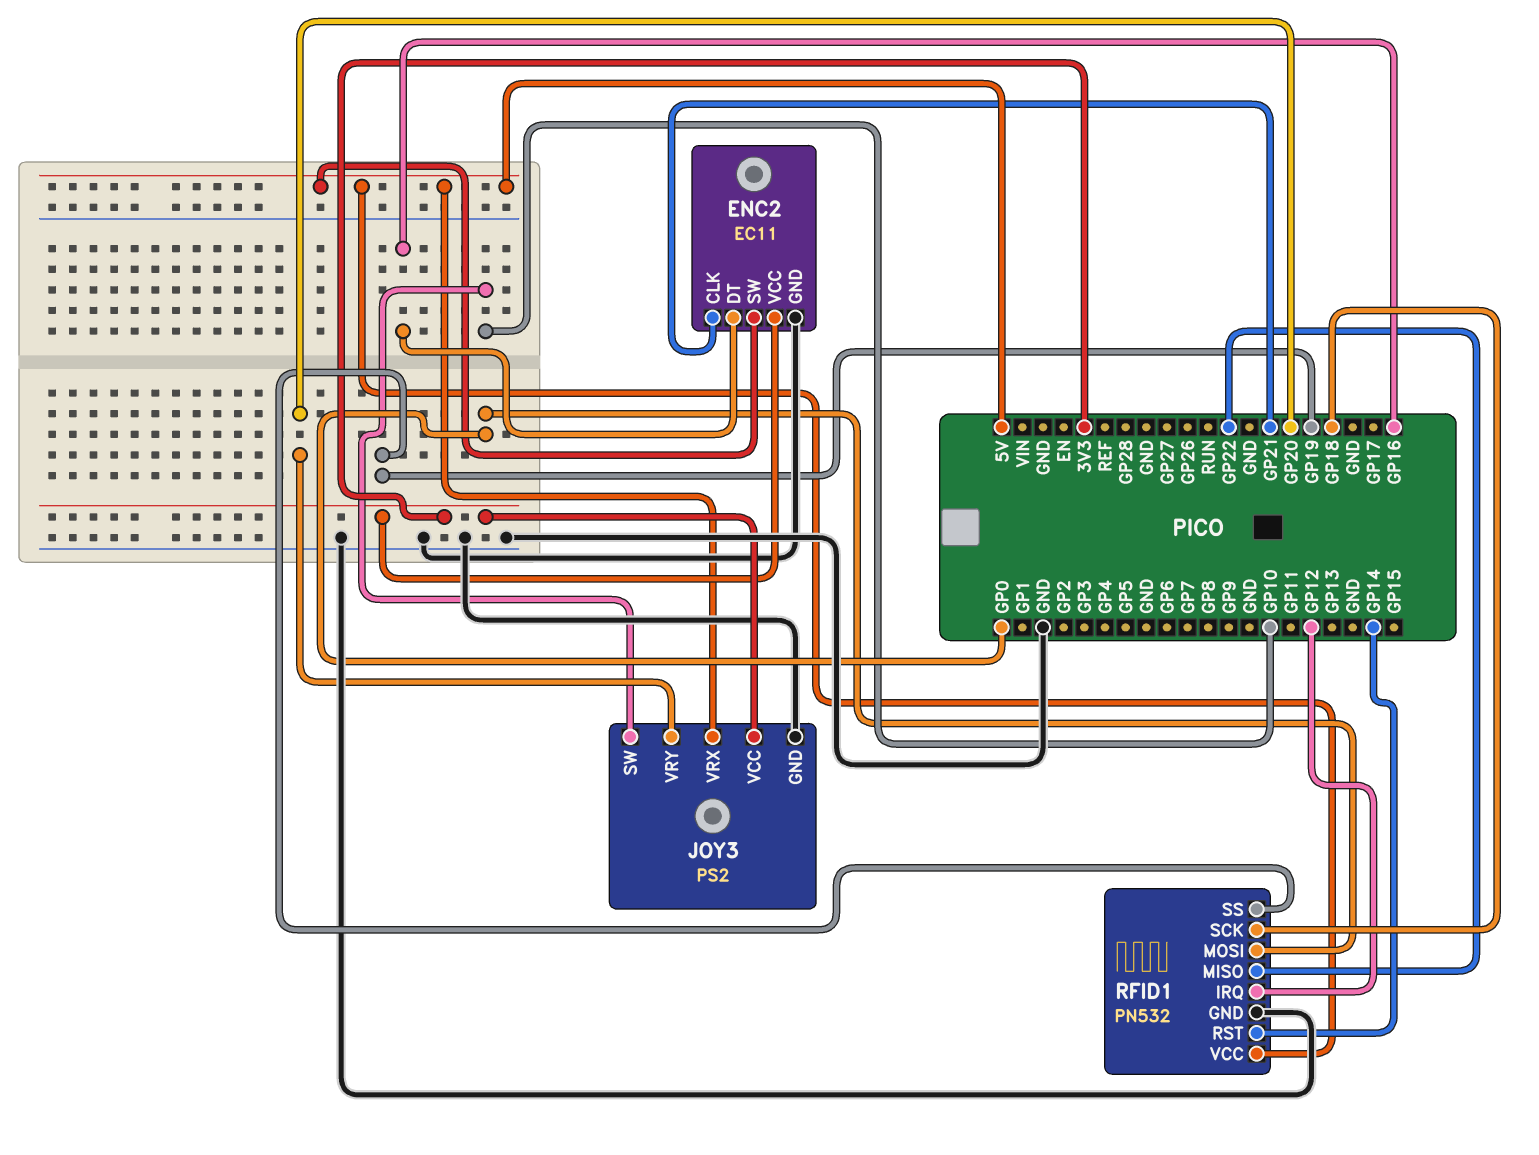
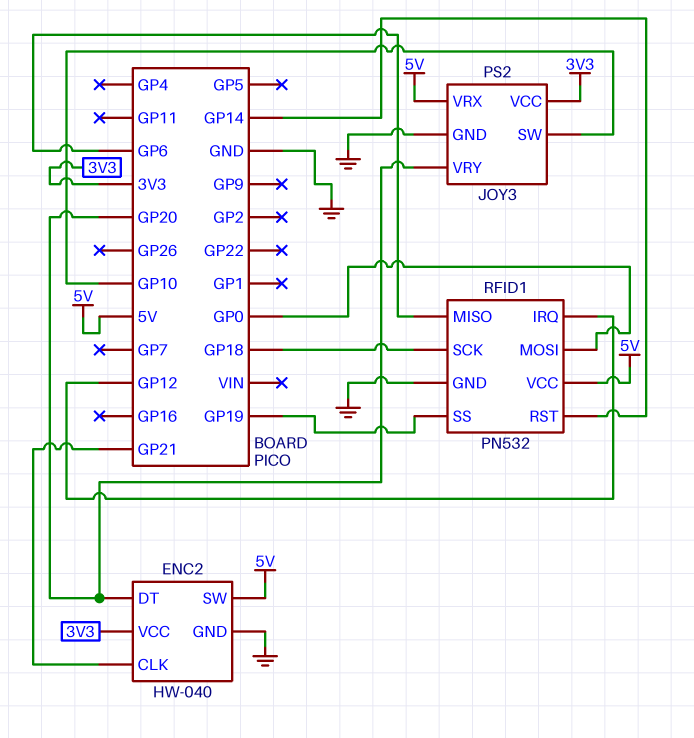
ENC2: EC11 -> HW-040
ENC2 pin DT: GP16 -> GP20
RFID1 pin MISO: GP22 -> GP6

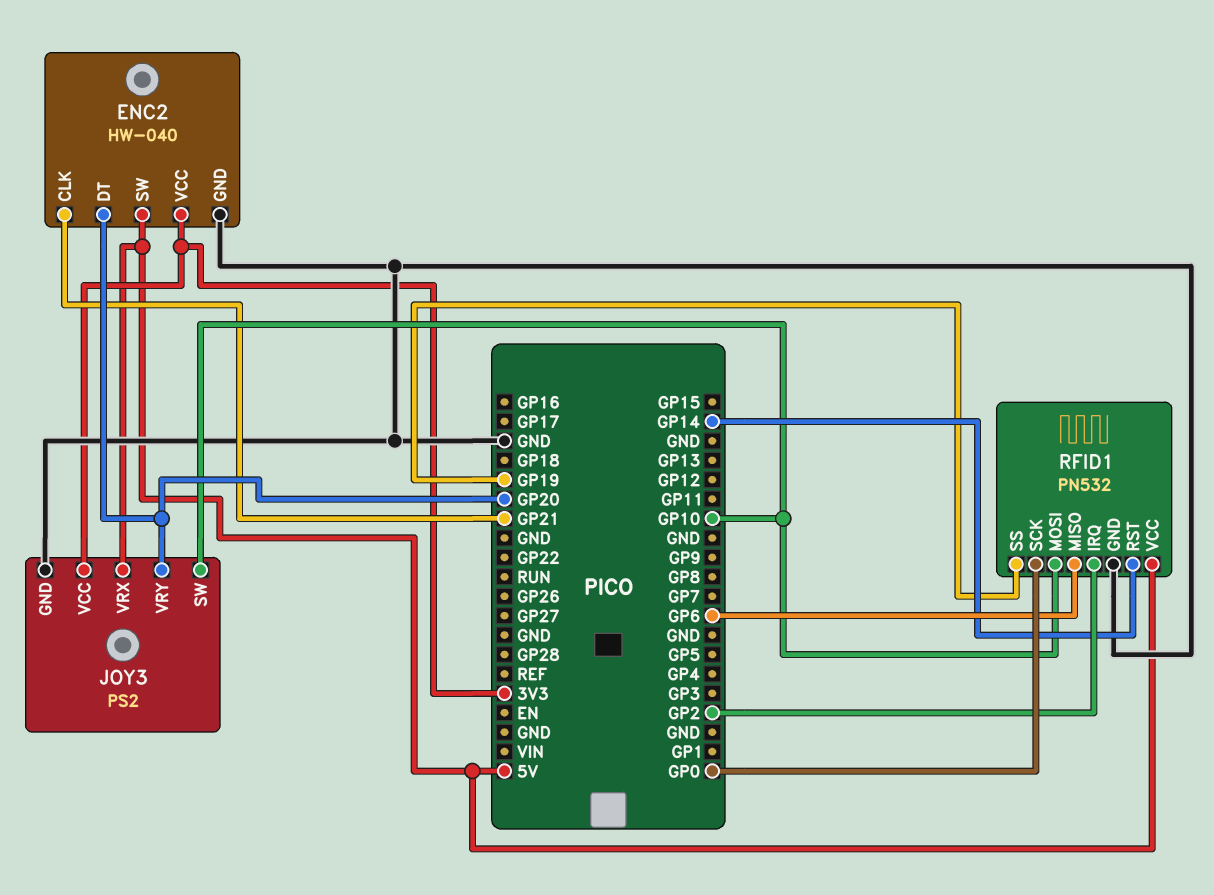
RFID1 pin IRQ: GP12 -> GP2
RFID1 pin MOSI: GP0 -> GP10
RFID1 pin SCK: GP18 -> GP0

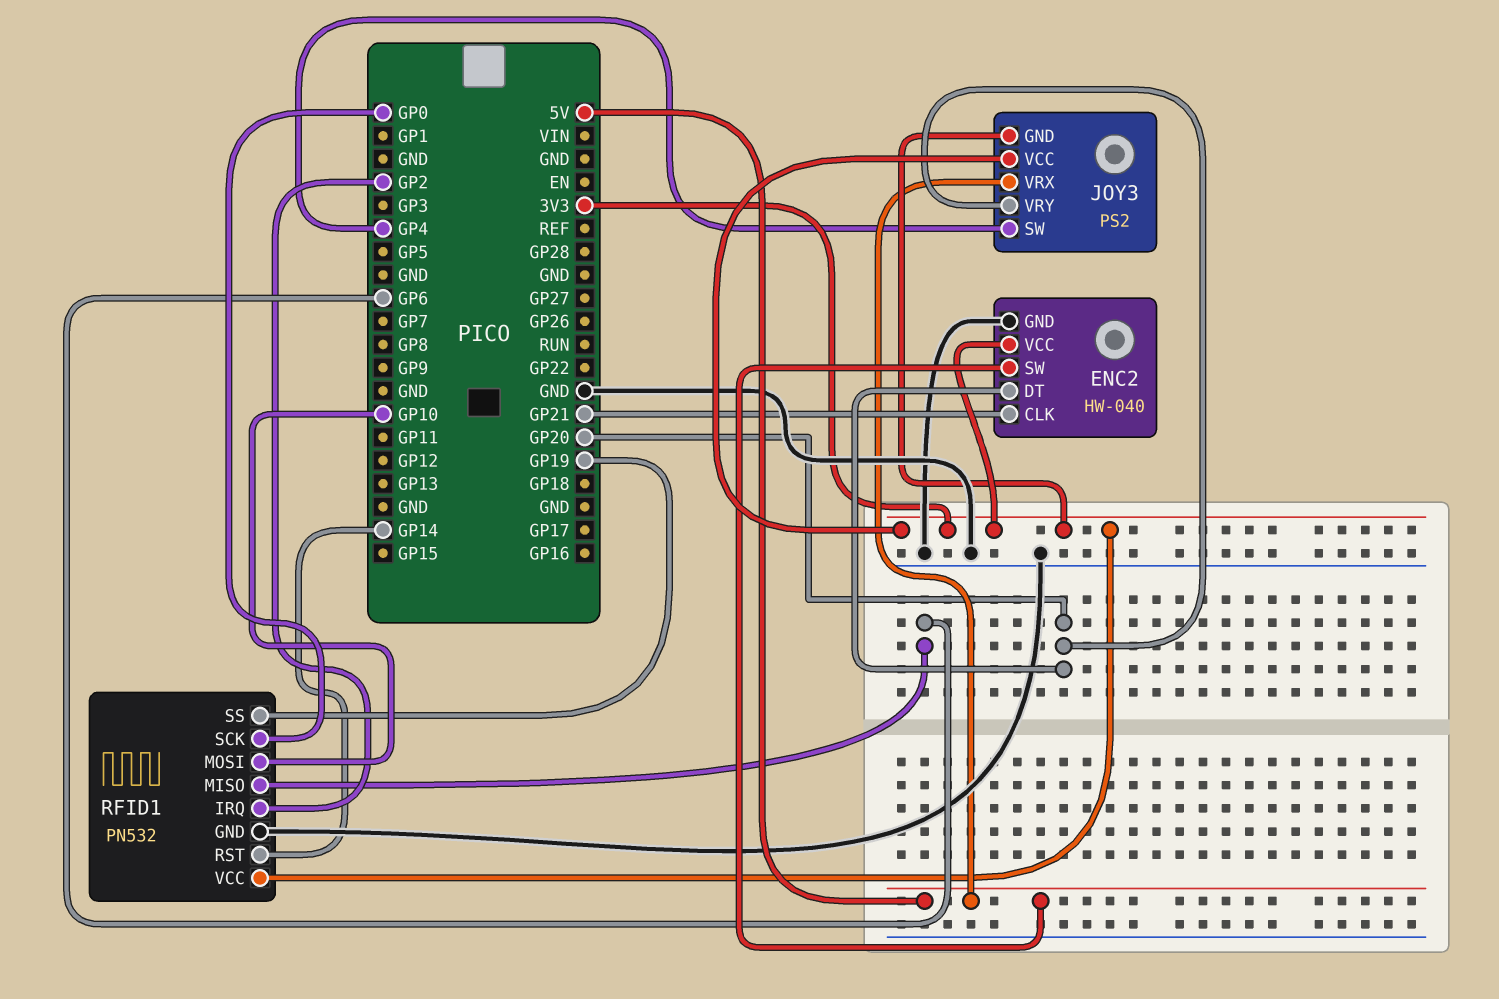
JOY3 pin GND: GND -> 3V3
JOY3 pin SW: GP10 -> GP4
RFID1 pin VCC: 5V -> 3V3

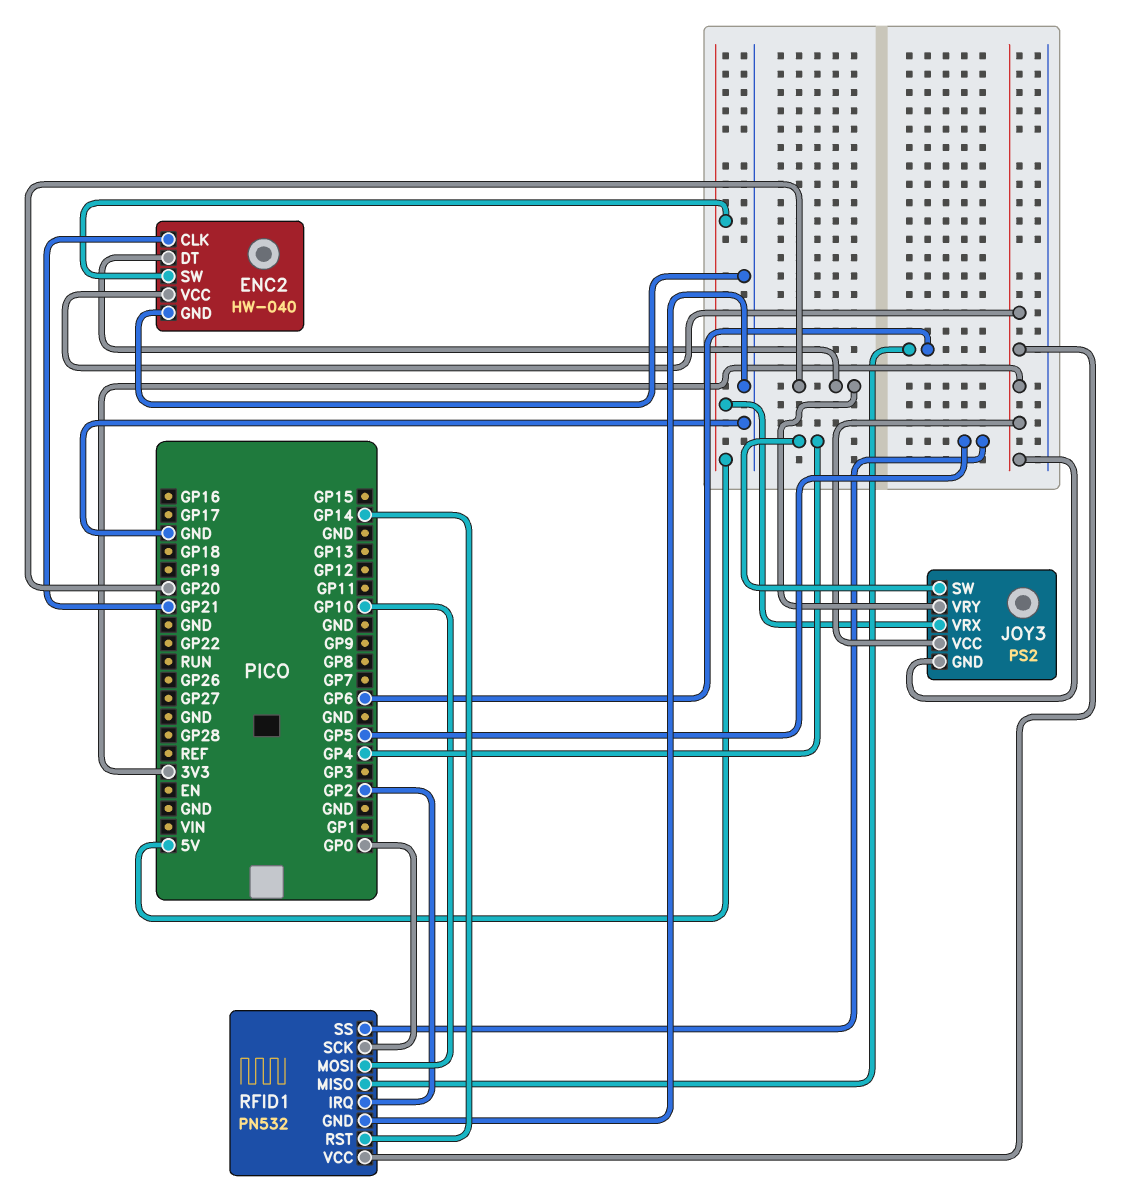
RFID1 pin SS: GP19 -> GP5

